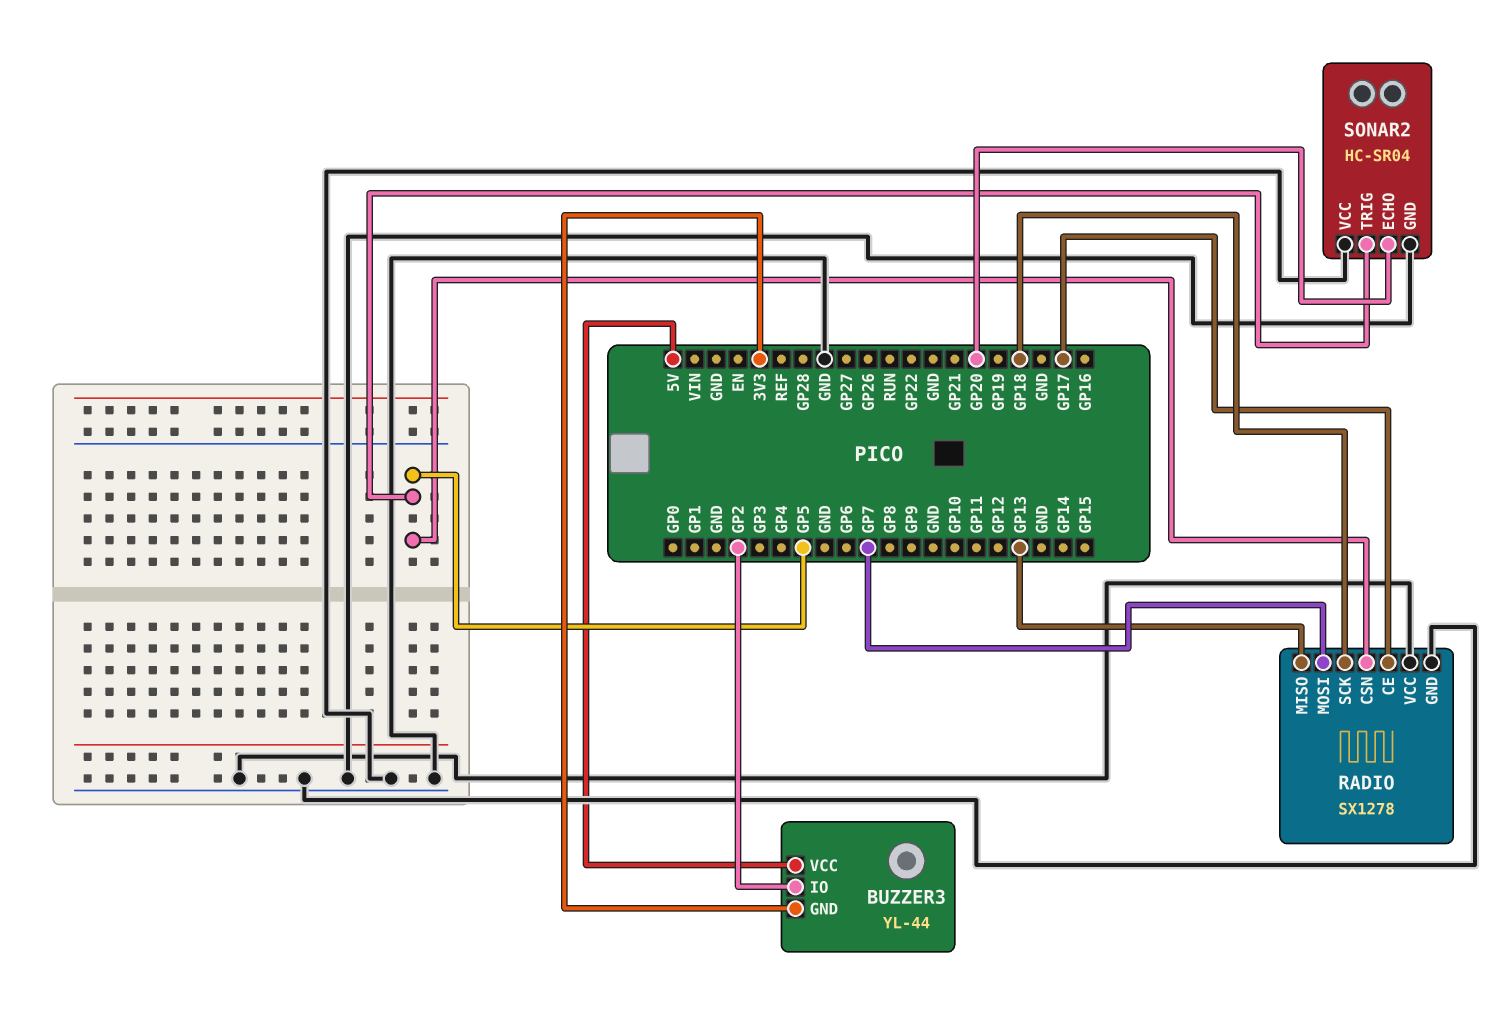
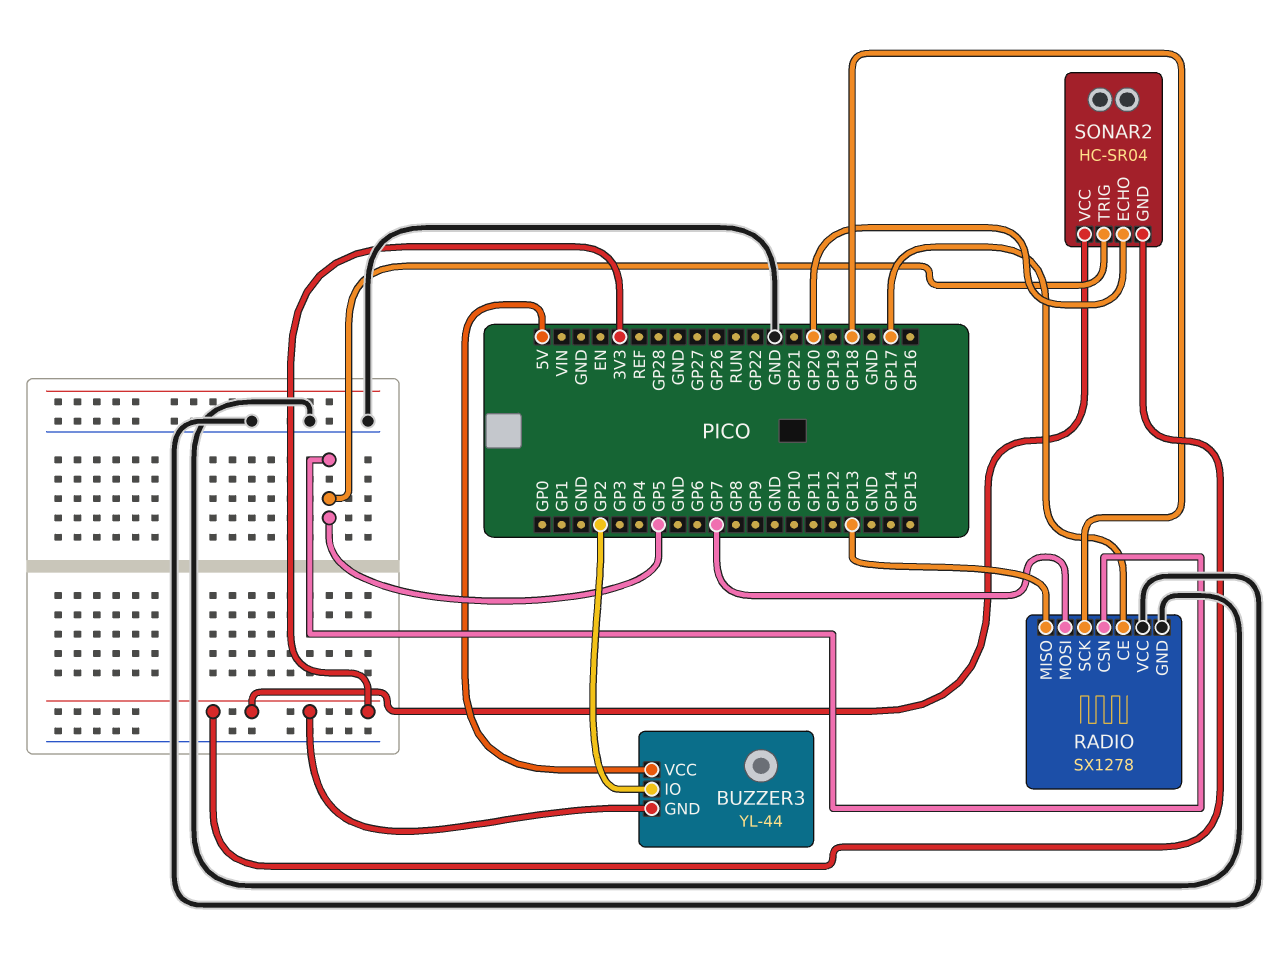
SONAR2 pin GND: GND -> 3V3
SONAR2 pin VCC: GND -> 3V3

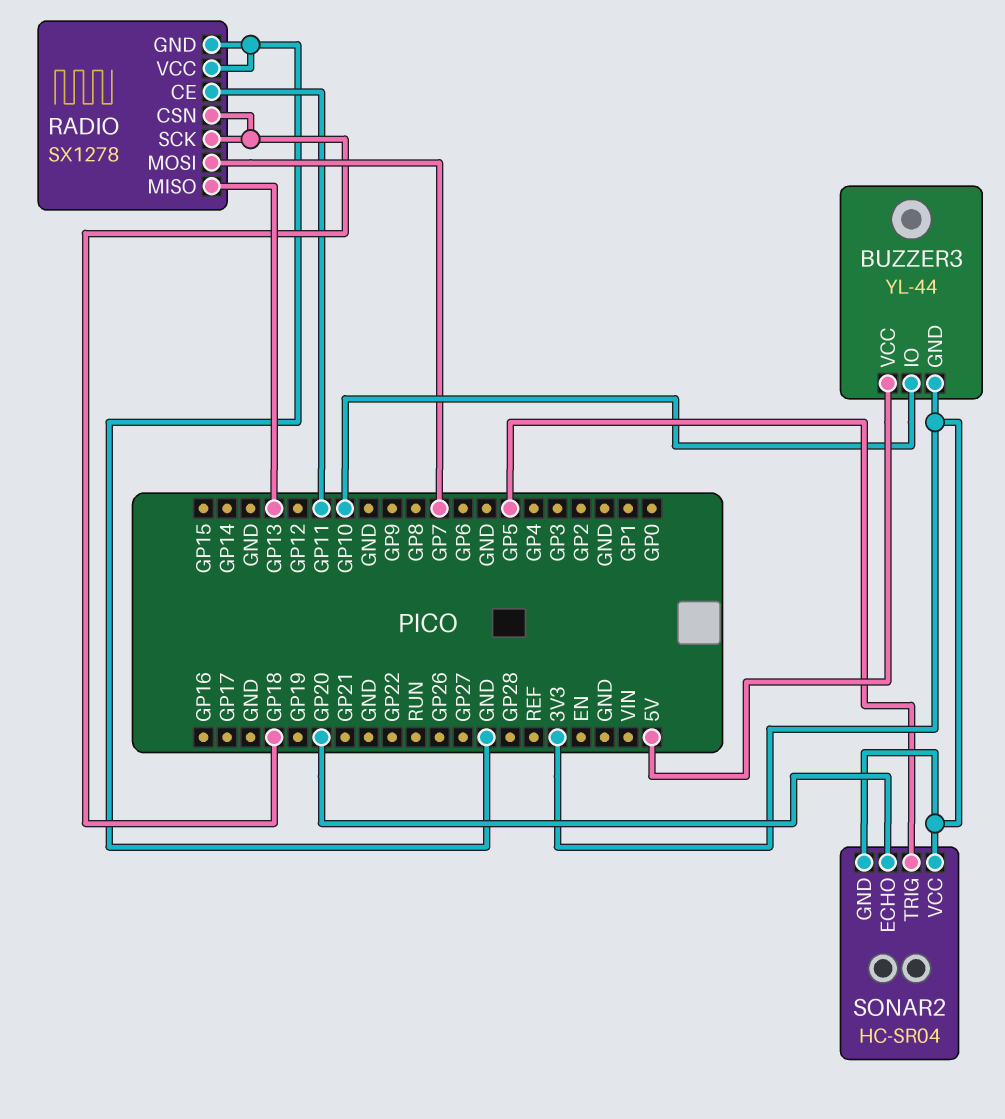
BUZZER3 pin IO: GP2 -> GP10
RADIO pin CE: GP17 -> GP11
RADIO pin CSN: GP5 -> GP18

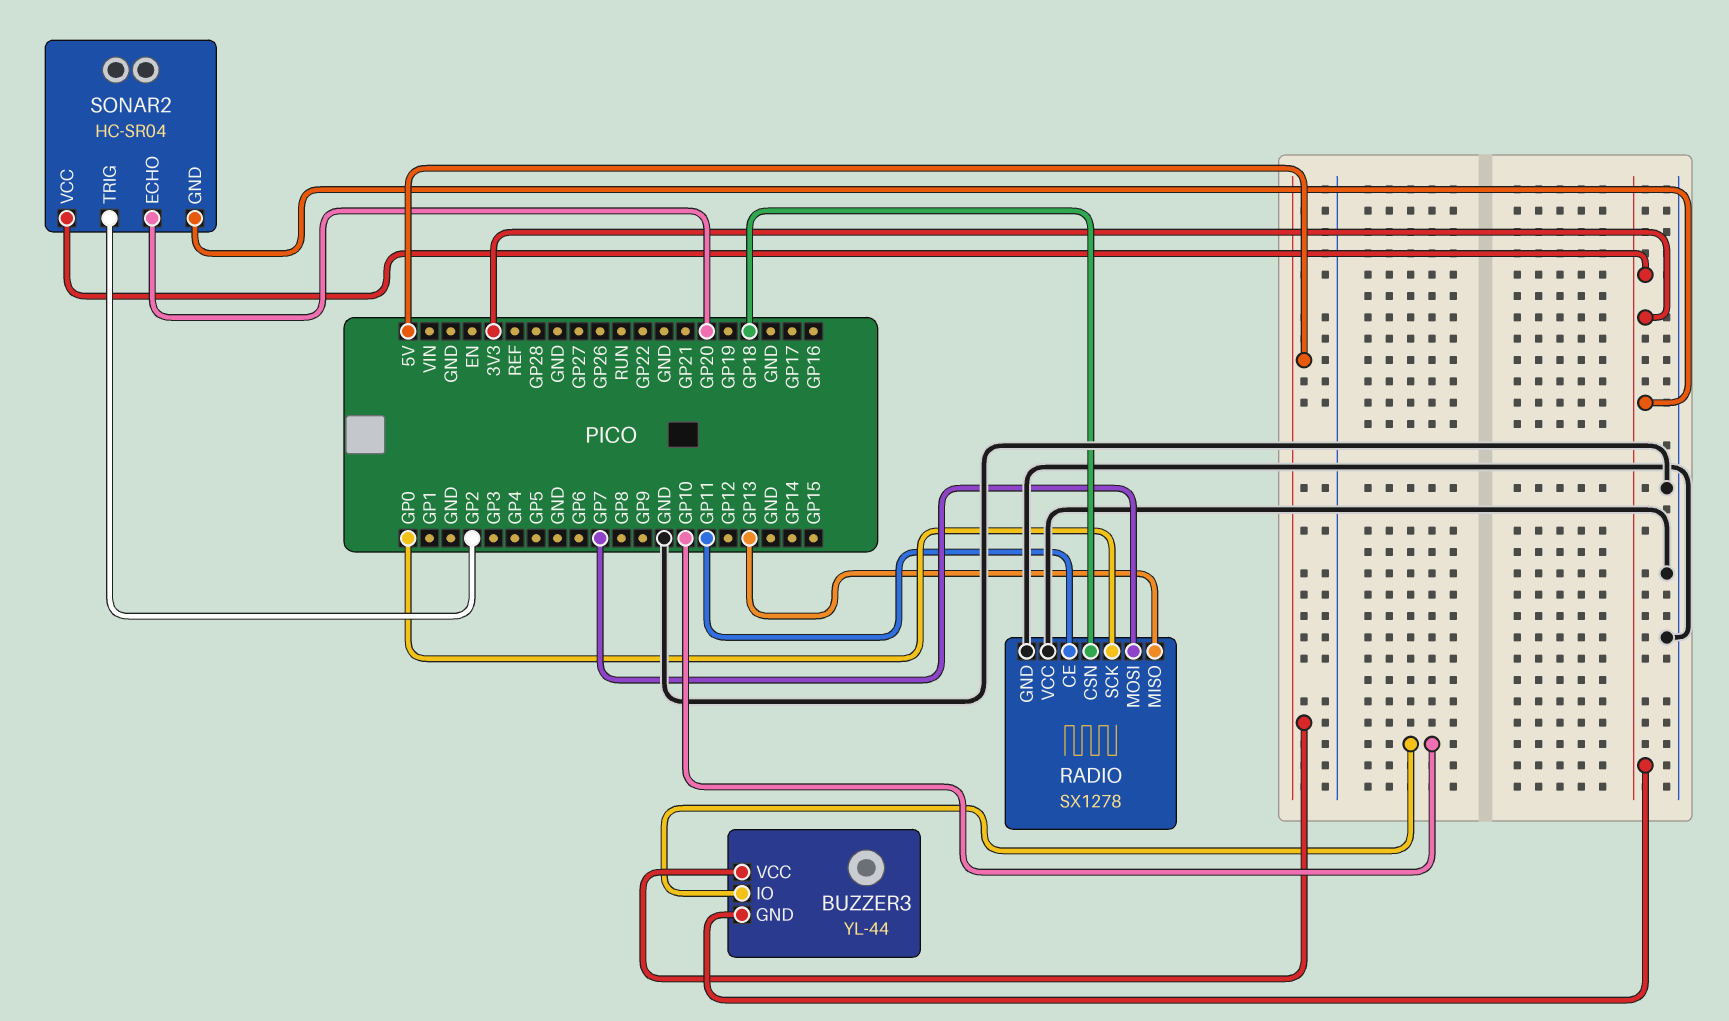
RADIO pin SCK: GP18 -> GP0
SONAR2 pin TRIG: GP5 -> GP2

